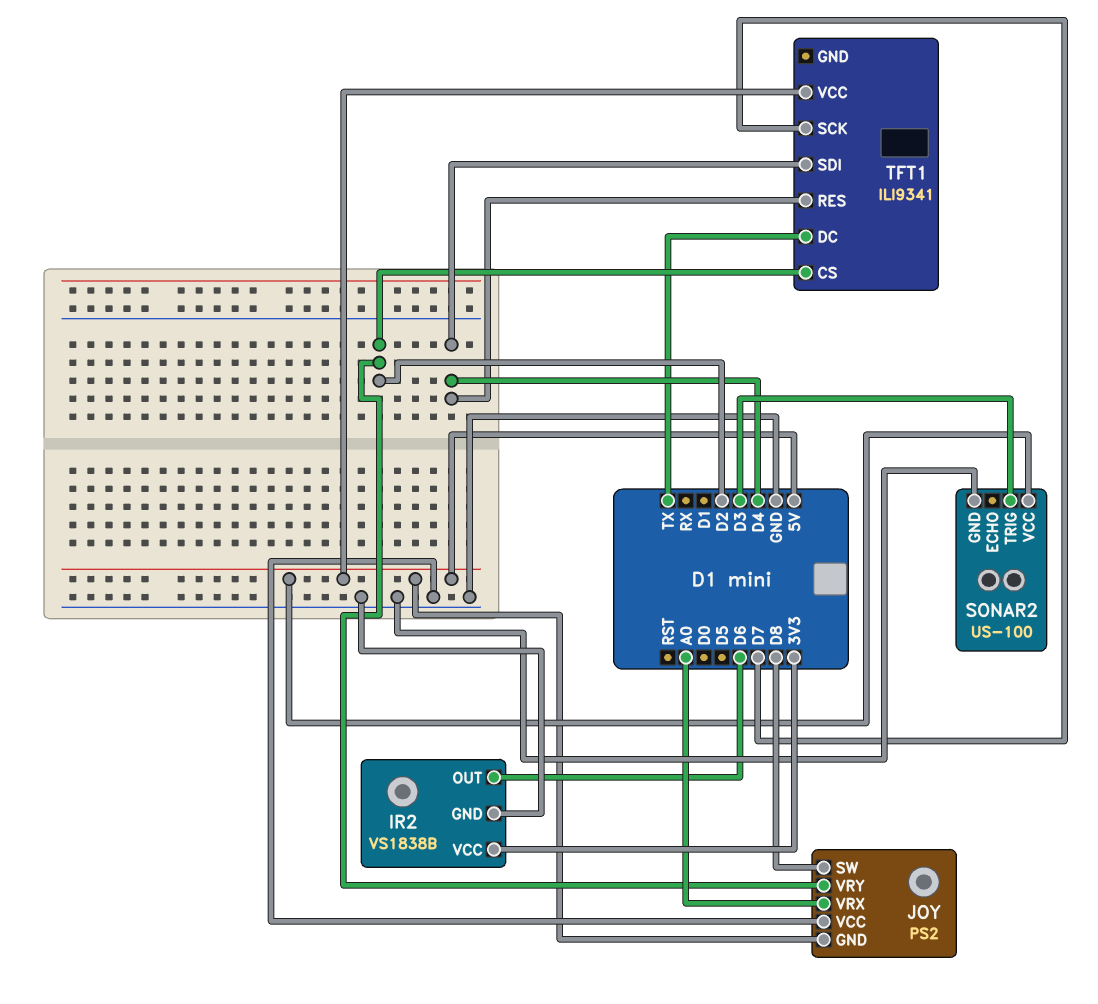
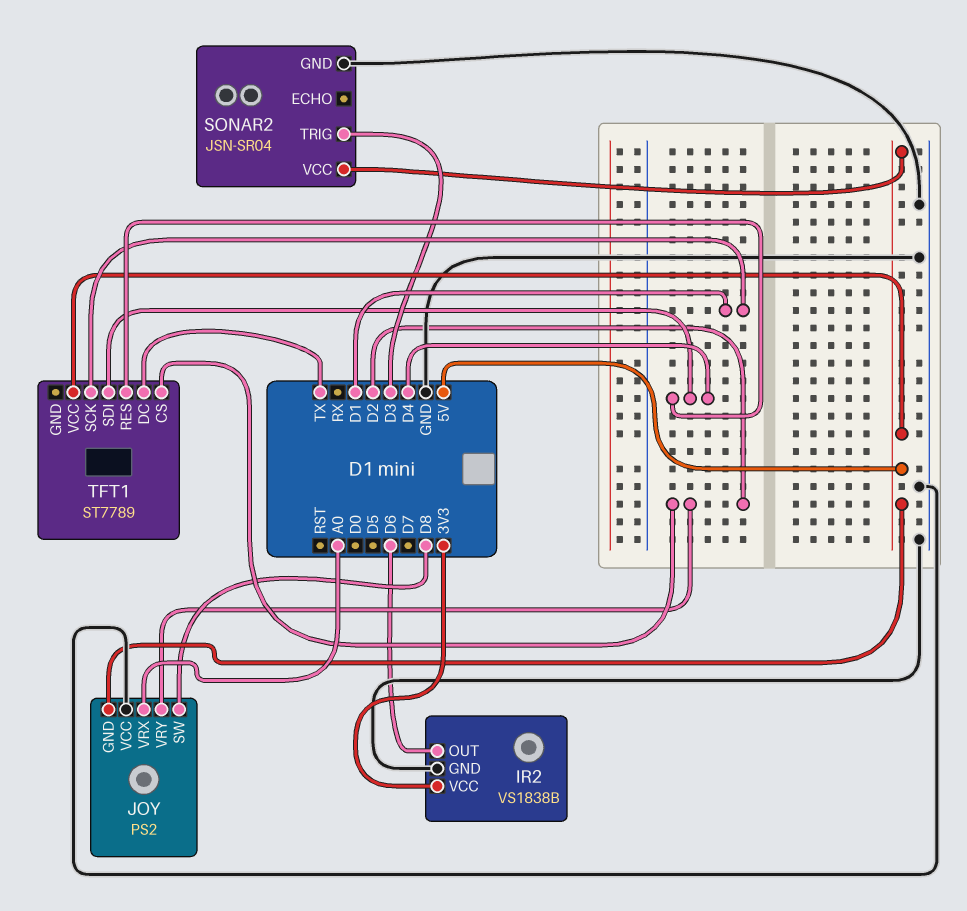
SONAR2: US-100 -> JSN-SR04
TFT1: ILI9341 -> ST7789
TFT1 pin SCK: D7 -> D1

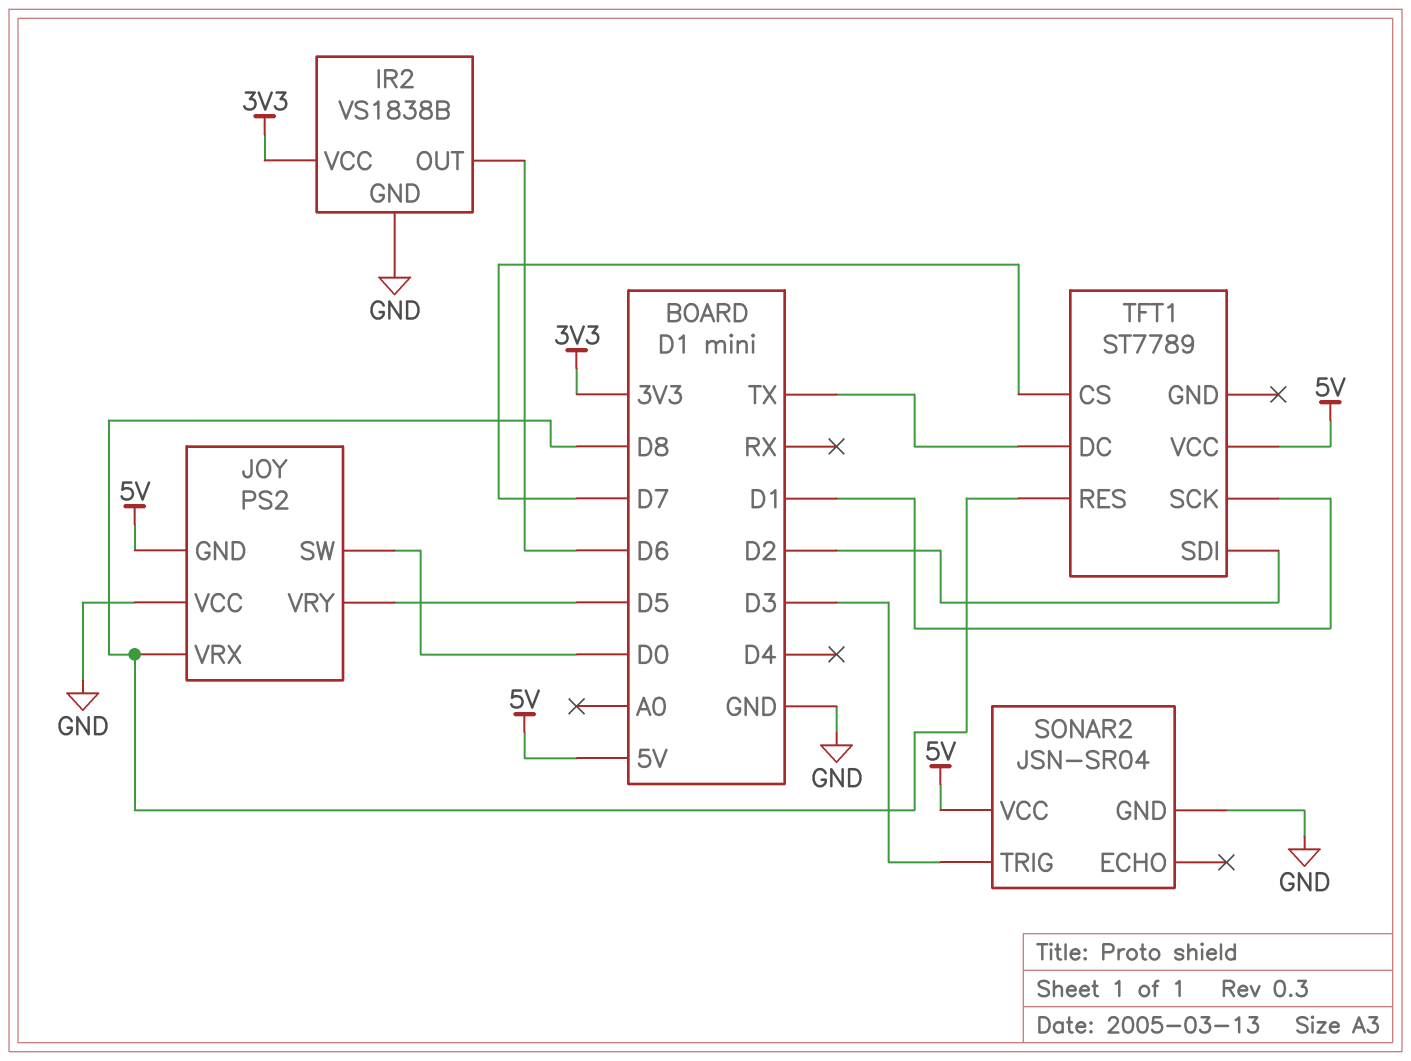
JOY pin SW: D8 -> D0
JOY pin VRX: A0 -> D8
JOY pin VRY: D2 -> D5
TFT1 pin CS: D2 -> D7
TFT1 pin RES: D4 -> D8
TFT1 pin SDI: D4 -> D2

